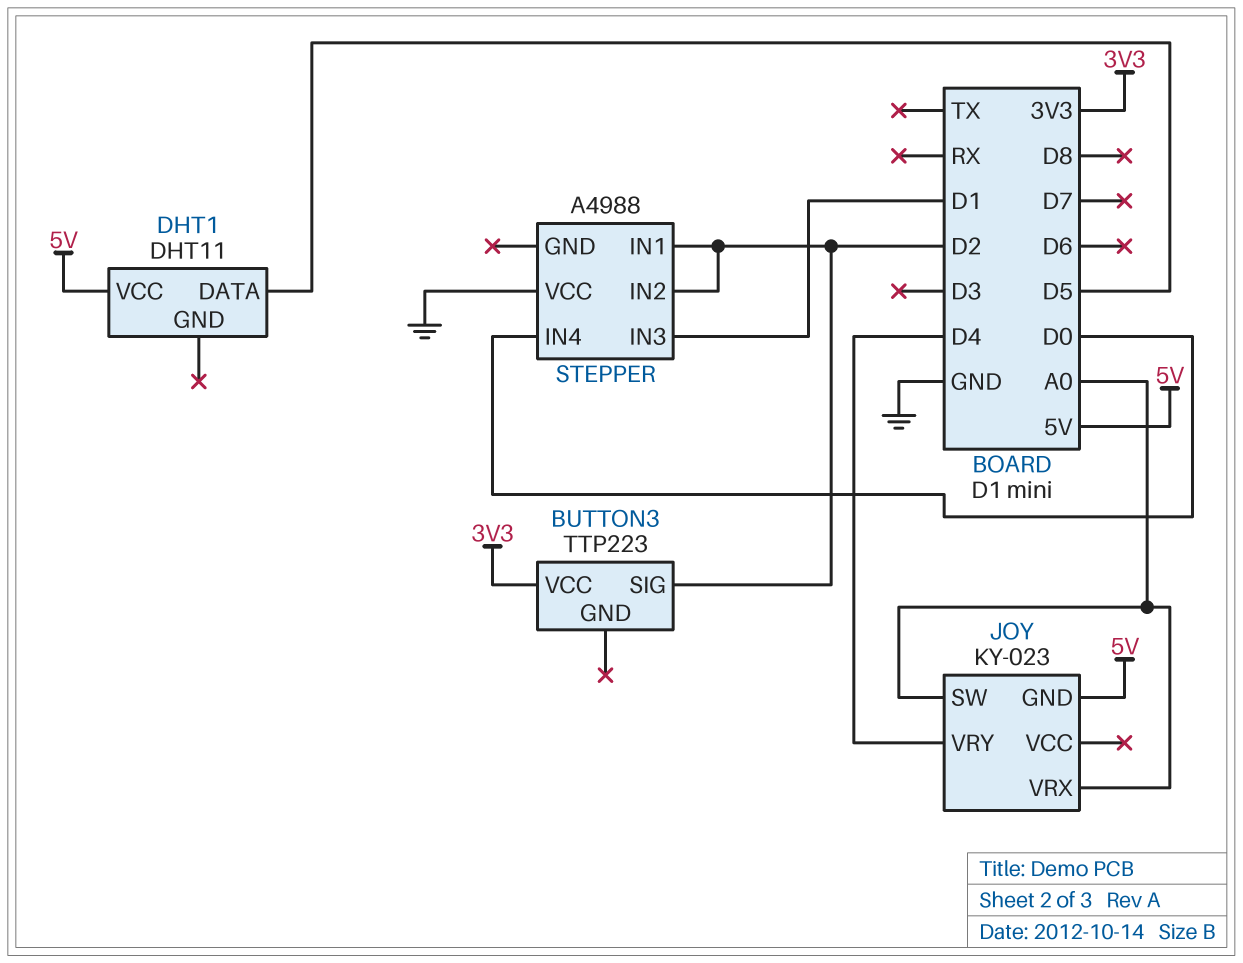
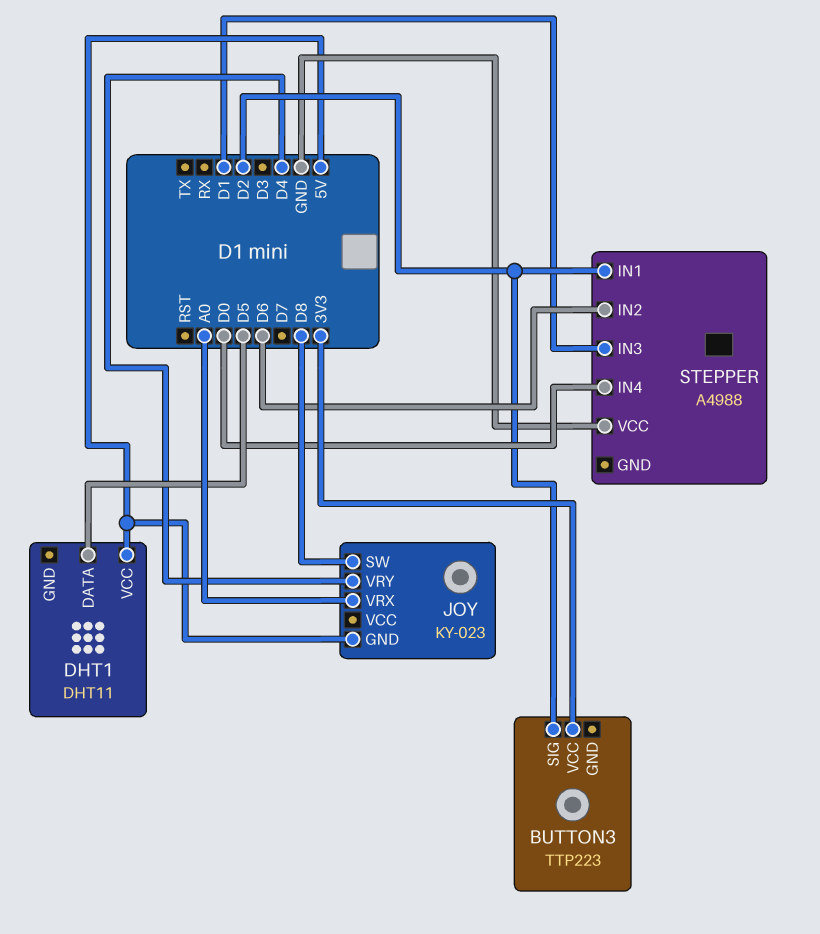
JOY pin SW: A0 -> D8
STEPPER pin IN2: D2 -> D6

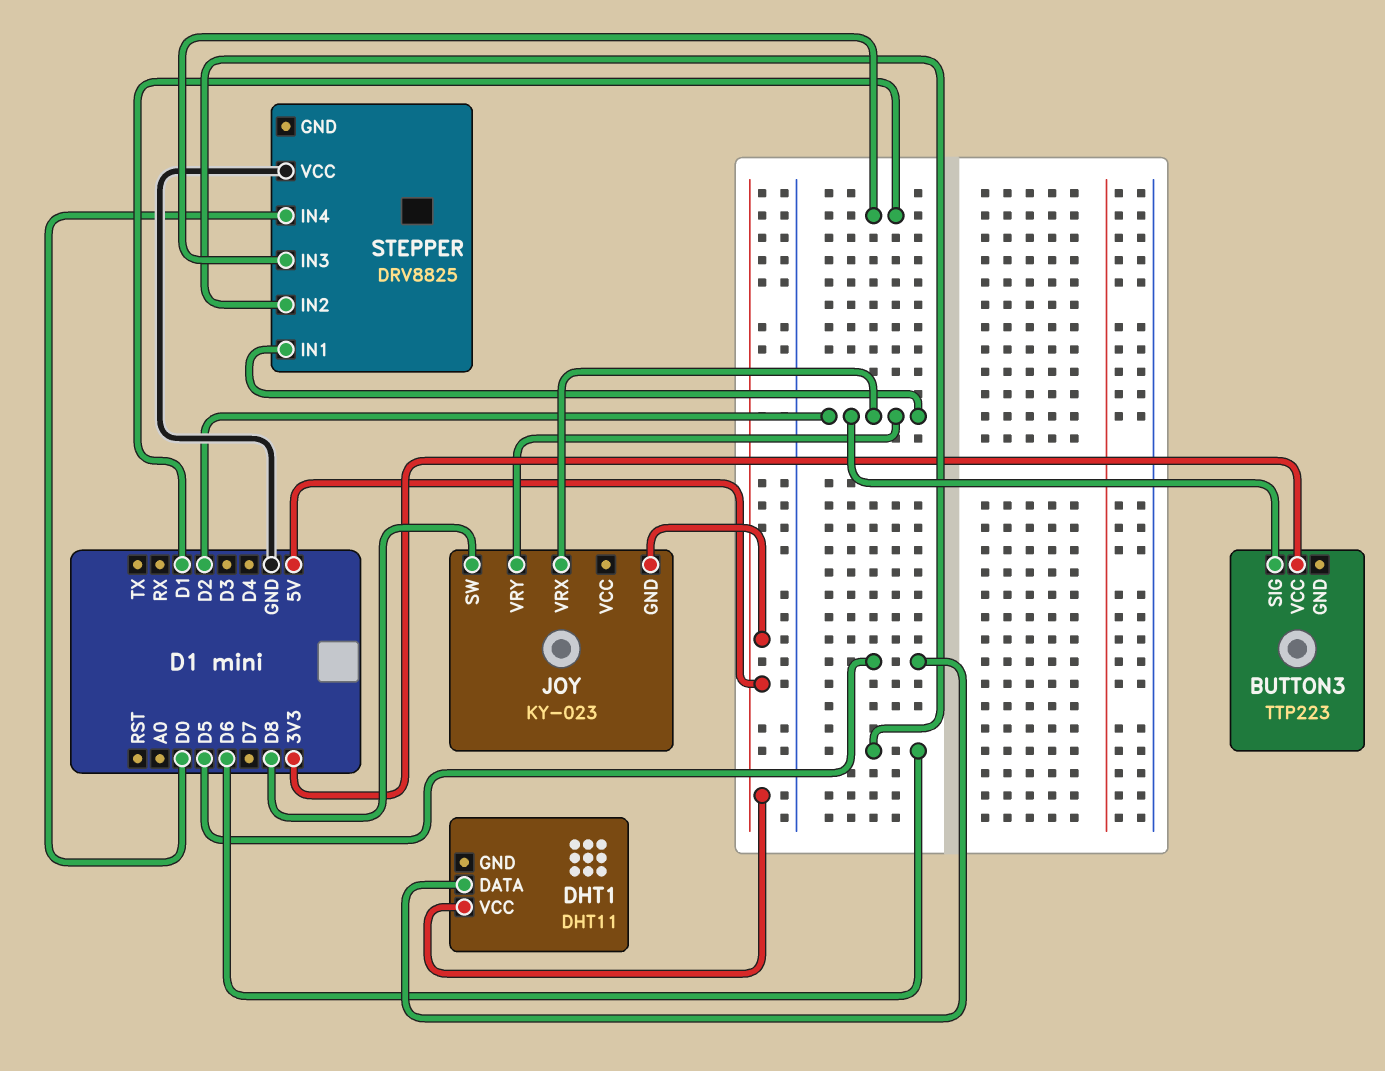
JOY pin VRX: A0 -> D2
JOY pin VRY: D4 -> D2
STEPPER: A4988 -> DRV8825

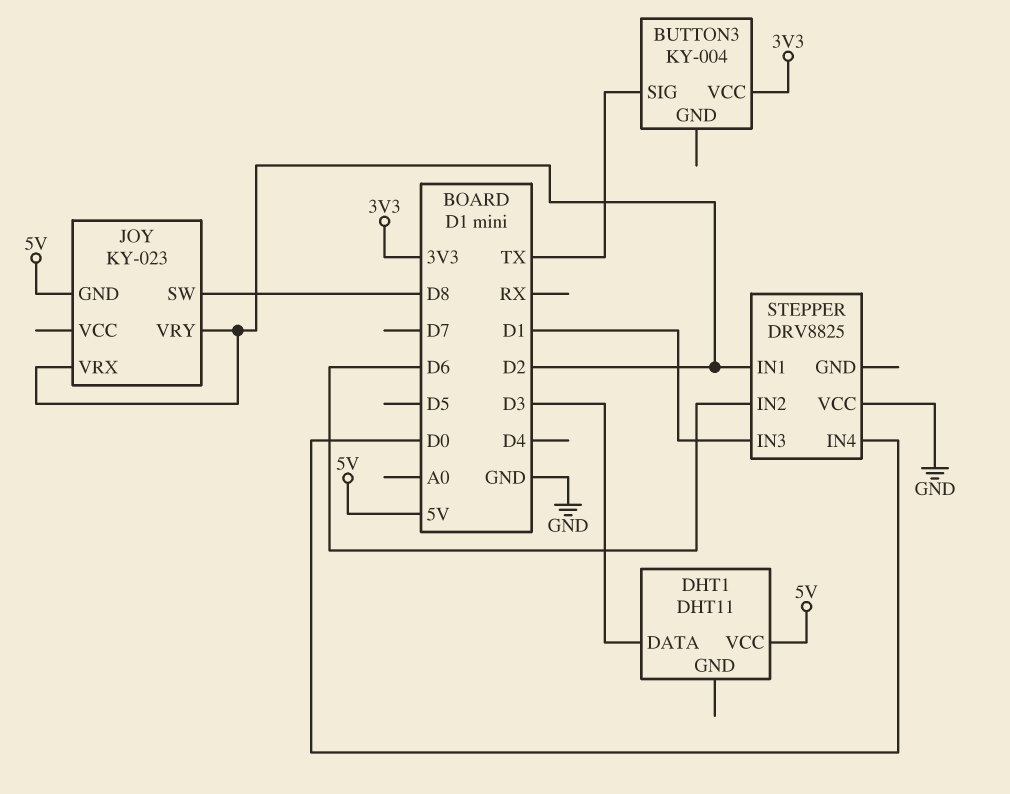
BUTTON3: TTP223 -> KY-004
BUTTON3 pin SIG: D2 -> TX
DHT1 pin DATA: D5 -> D3

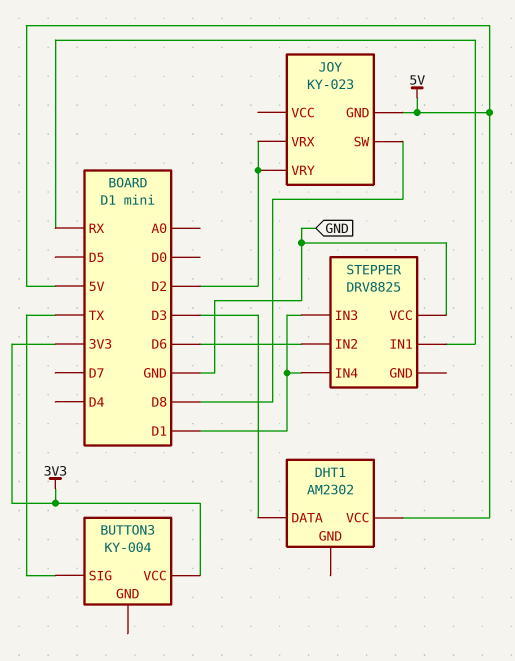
DHT1: DHT11 -> AM2302
STEPPER pin IN1: D2 -> RX
STEPPER pin IN4: D0 -> D1

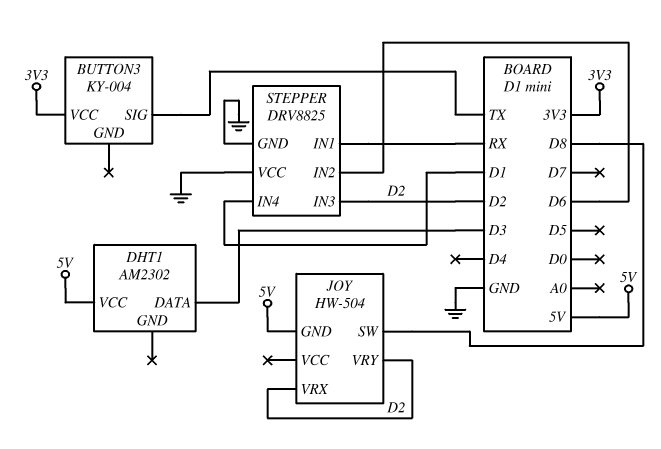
JOY: KY-023 -> HW-504
STEPPER pin GND: none -> GND
STEPPER pin IN3: D1 -> D2

